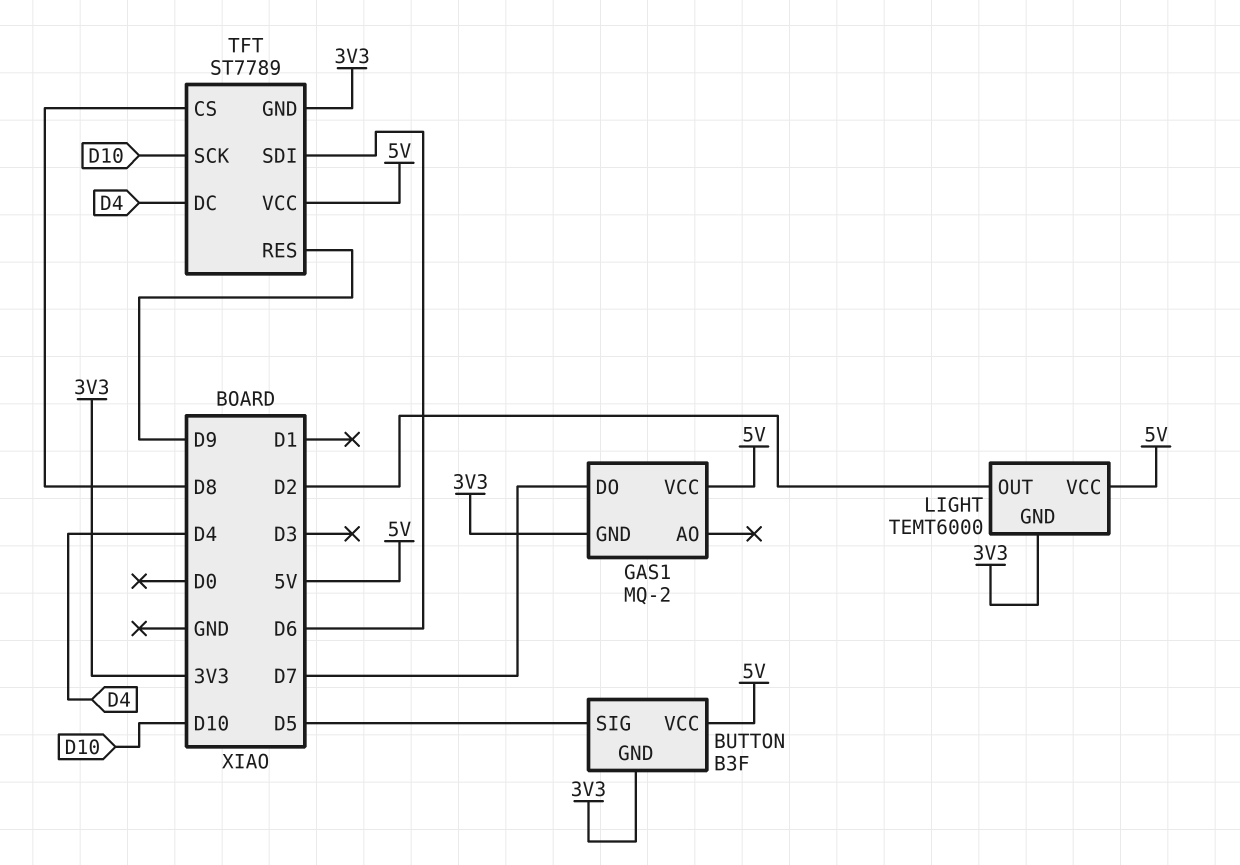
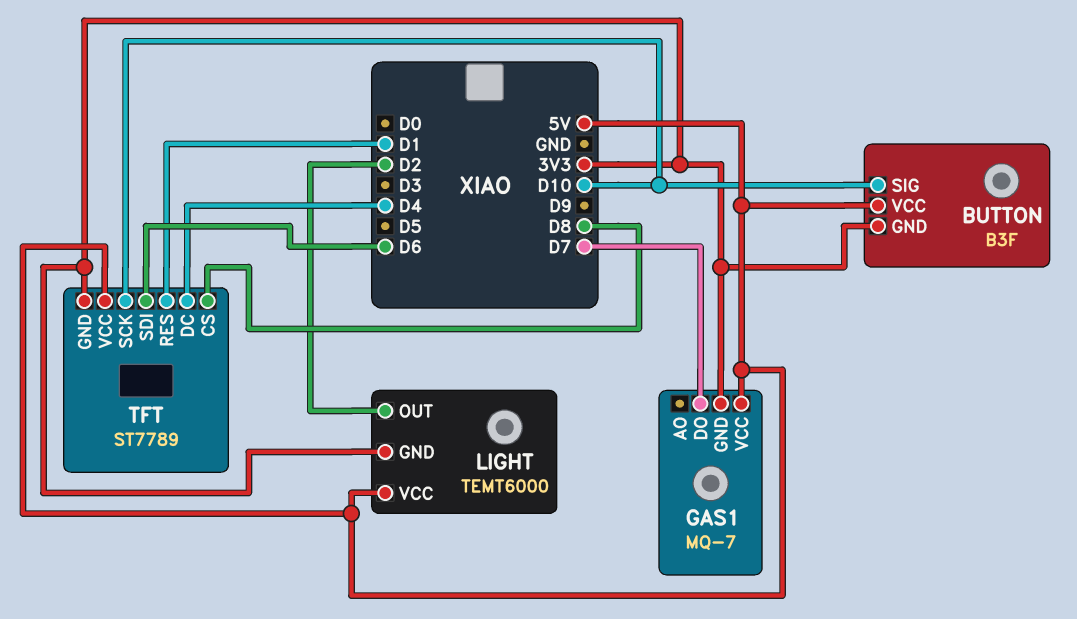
BUTTON pin SIG: D5 -> D10
GAS1: MQ-2 -> MQ-7
TFT pin RES: D9 -> D1

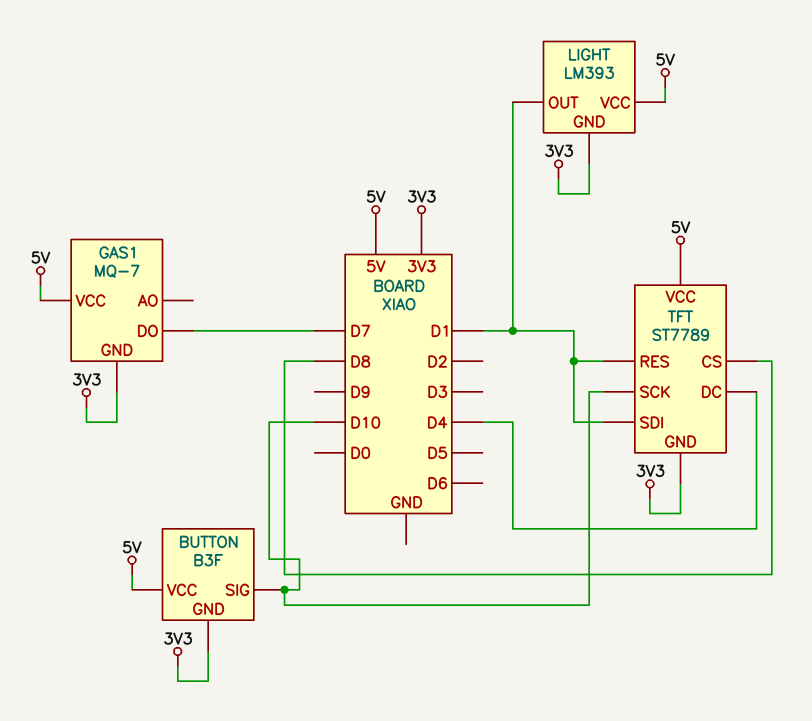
LIGHT: TEMT6000 -> LM393
LIGHT pin OUT: D2 -> D1
TFT pin SDI: D6 -> D1

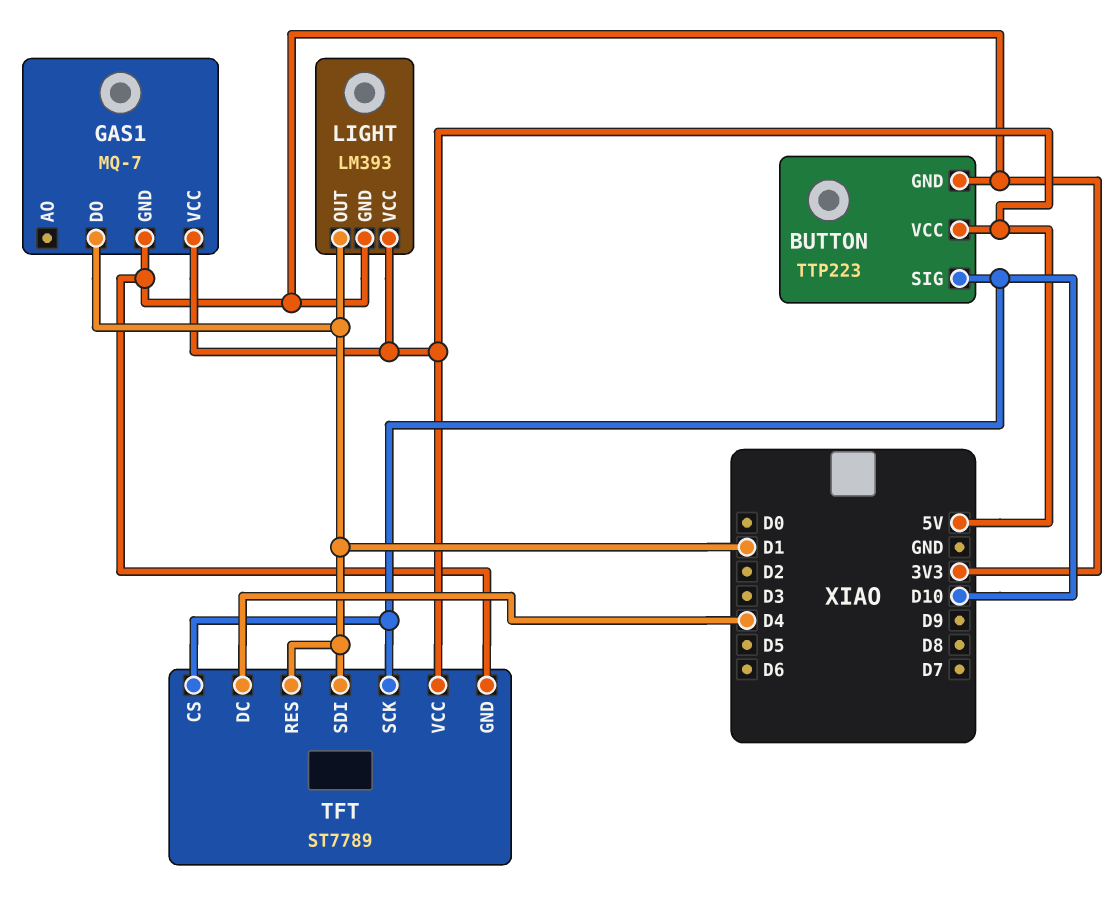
BUTTON: B3F -> TTP223
GAS1 pin DO: D7 -> D1
TFT pin CS: D8 -> D10

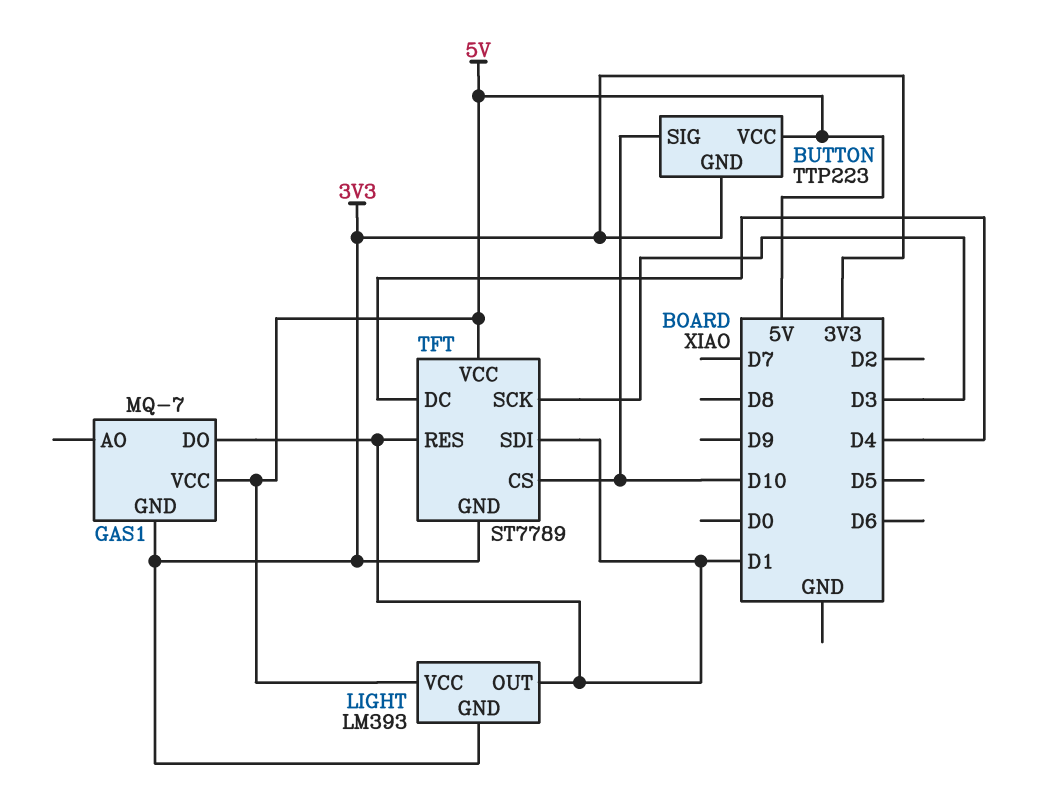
TFT pin SCK: D10 -> D3

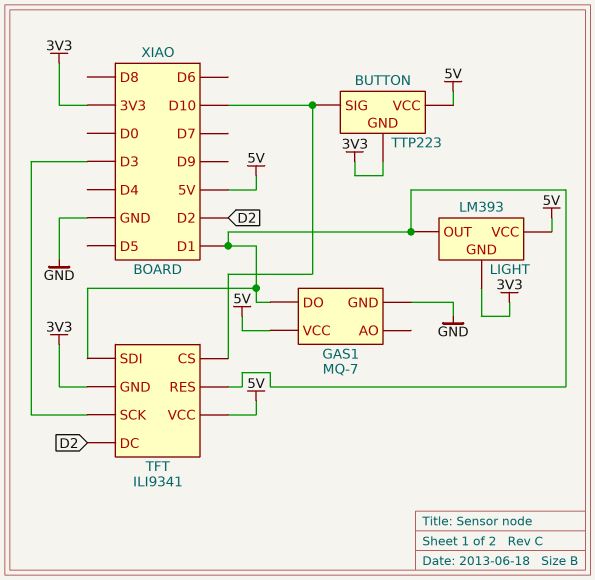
GAS1 pin GND: 3V3 -> GND
TFT: ST7789 -> ILI9341
TFT pin DC: D4 -> D2

